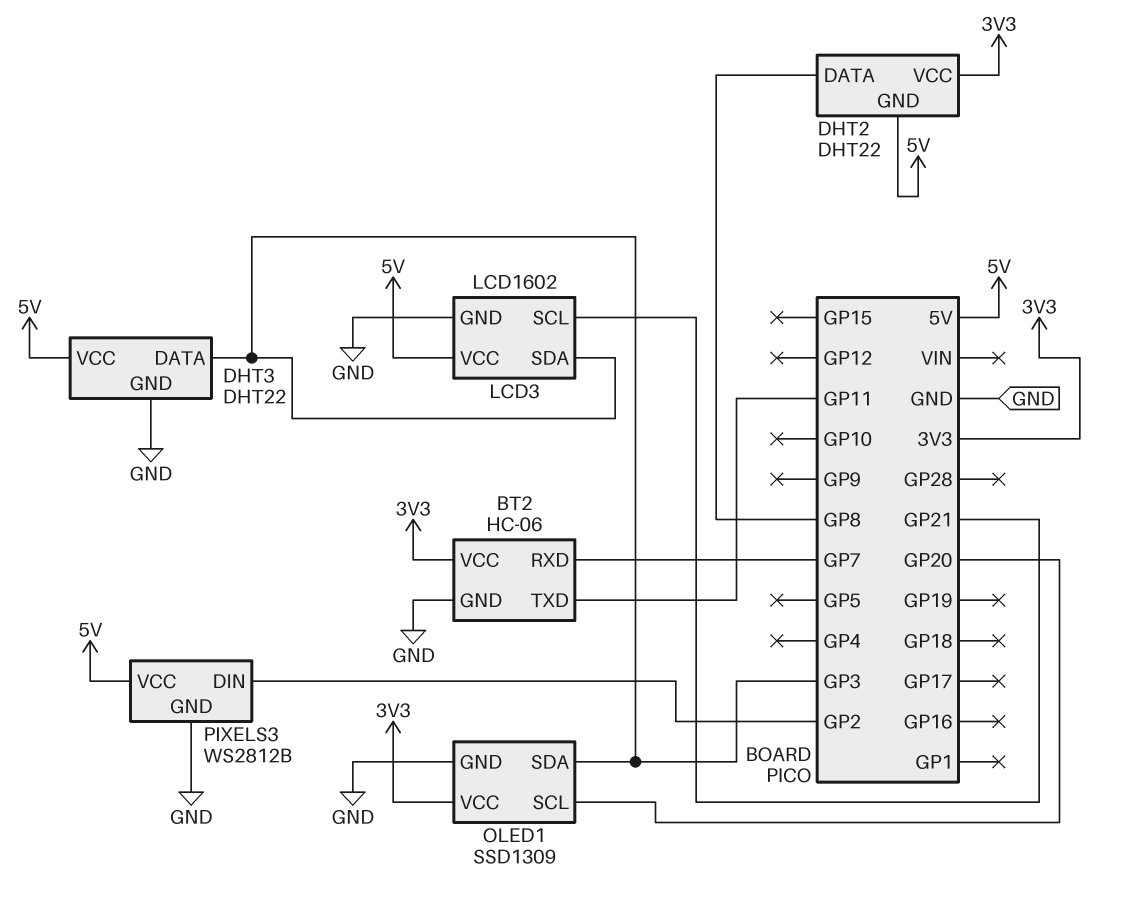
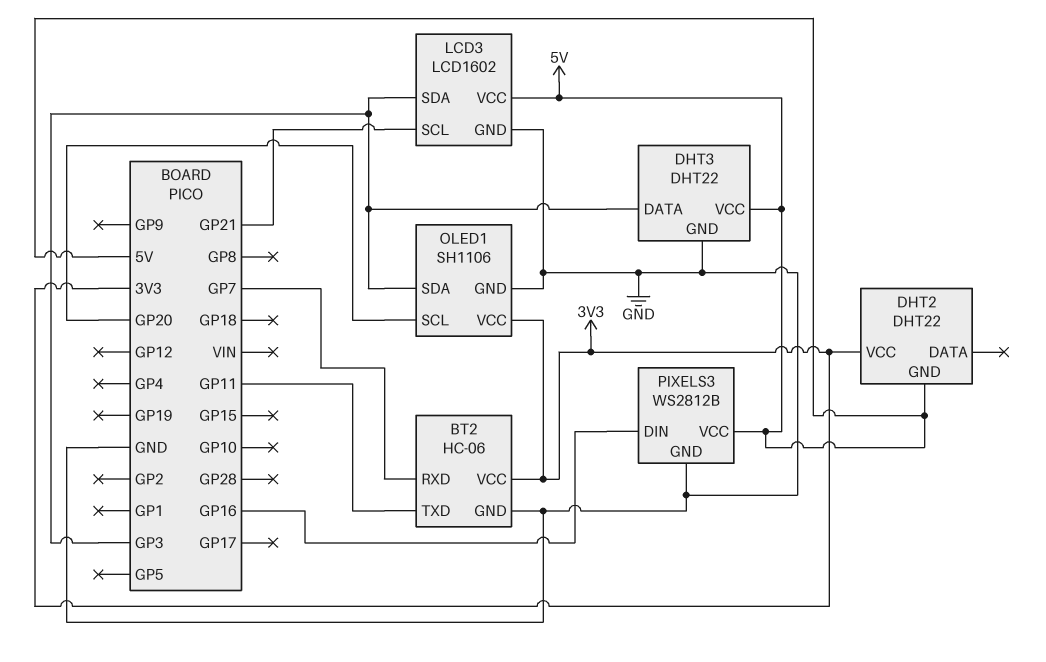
DHT2 pin DATA: GP8 -> none
OLED1: SSD1309 -> SH1106
PIXELS3 pin DIN: GP2 -> GP16

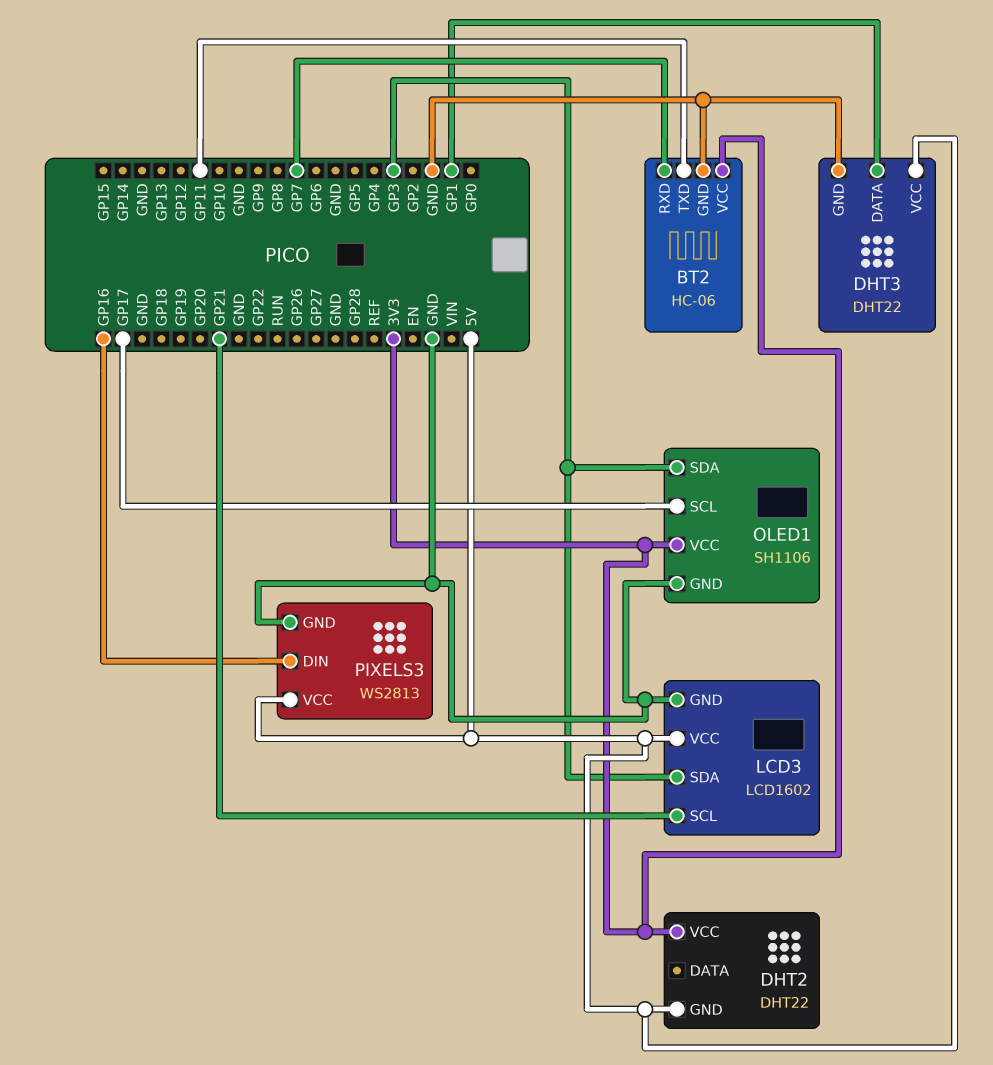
DHT3 pin DATA: GP3 -> GP1
OLED1 pin SCL: GP20 -> GP17
PIXELS3: WS2812B -> WS2813

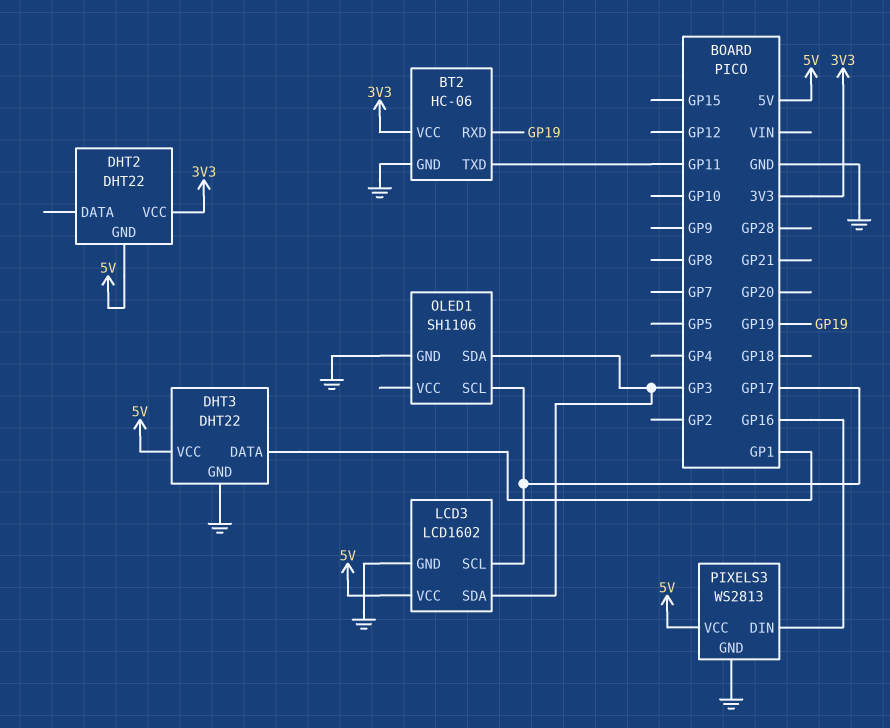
BT2 pin RXD: GP7 -> GP19
LCD3 pin SCL: GP21 -> GP17
OLED1 pin VCC: 3V3 -> none

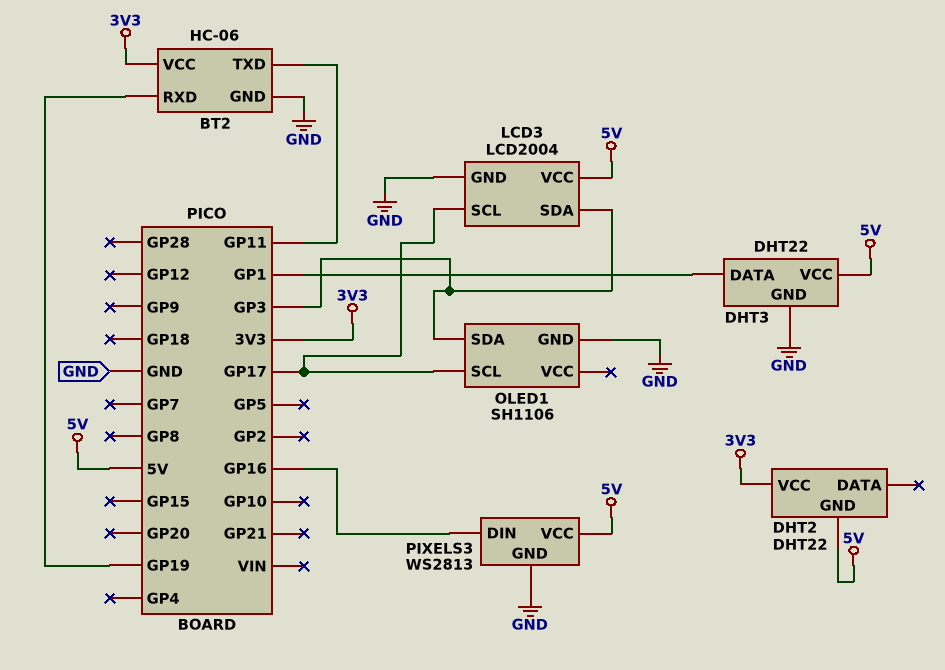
LCD3: LCD1602 -> LCD2004

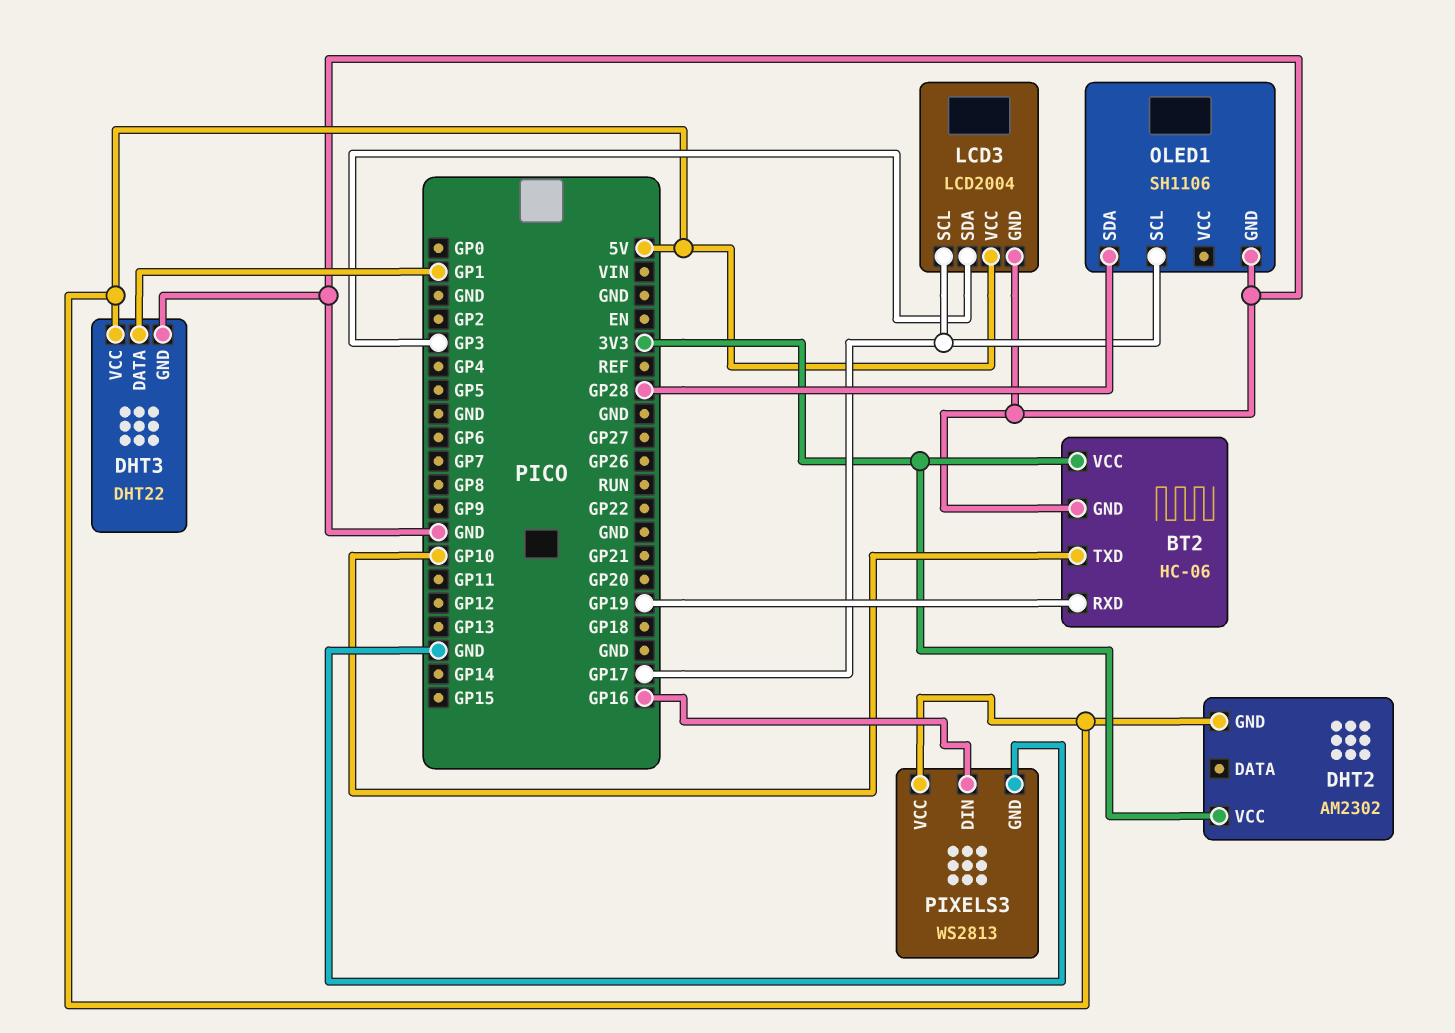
BT2 pin TXD: GP11 -> GP10
DHT2: DHT22 -> AM2302
OLED1 pin SDA: GP3 -> GP28

